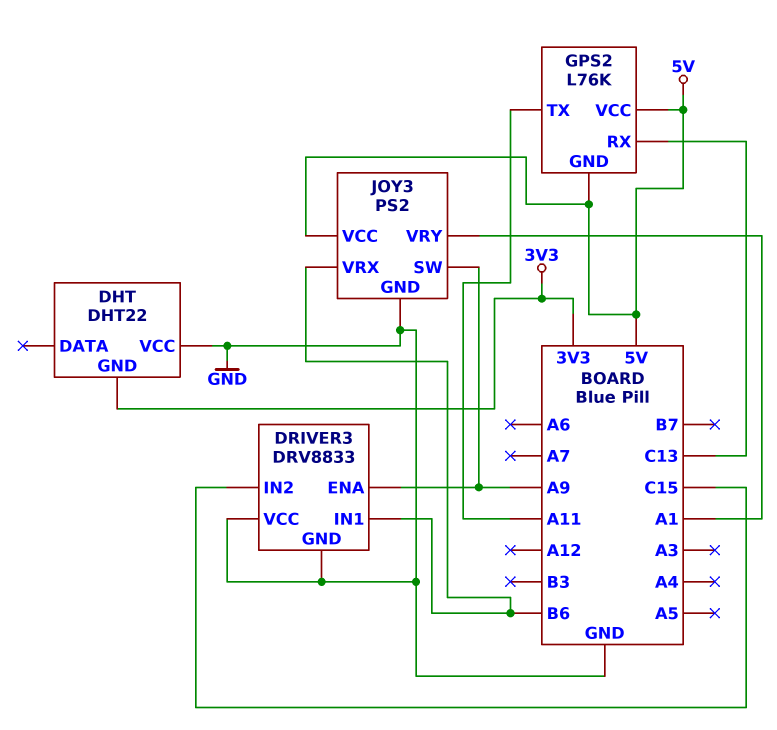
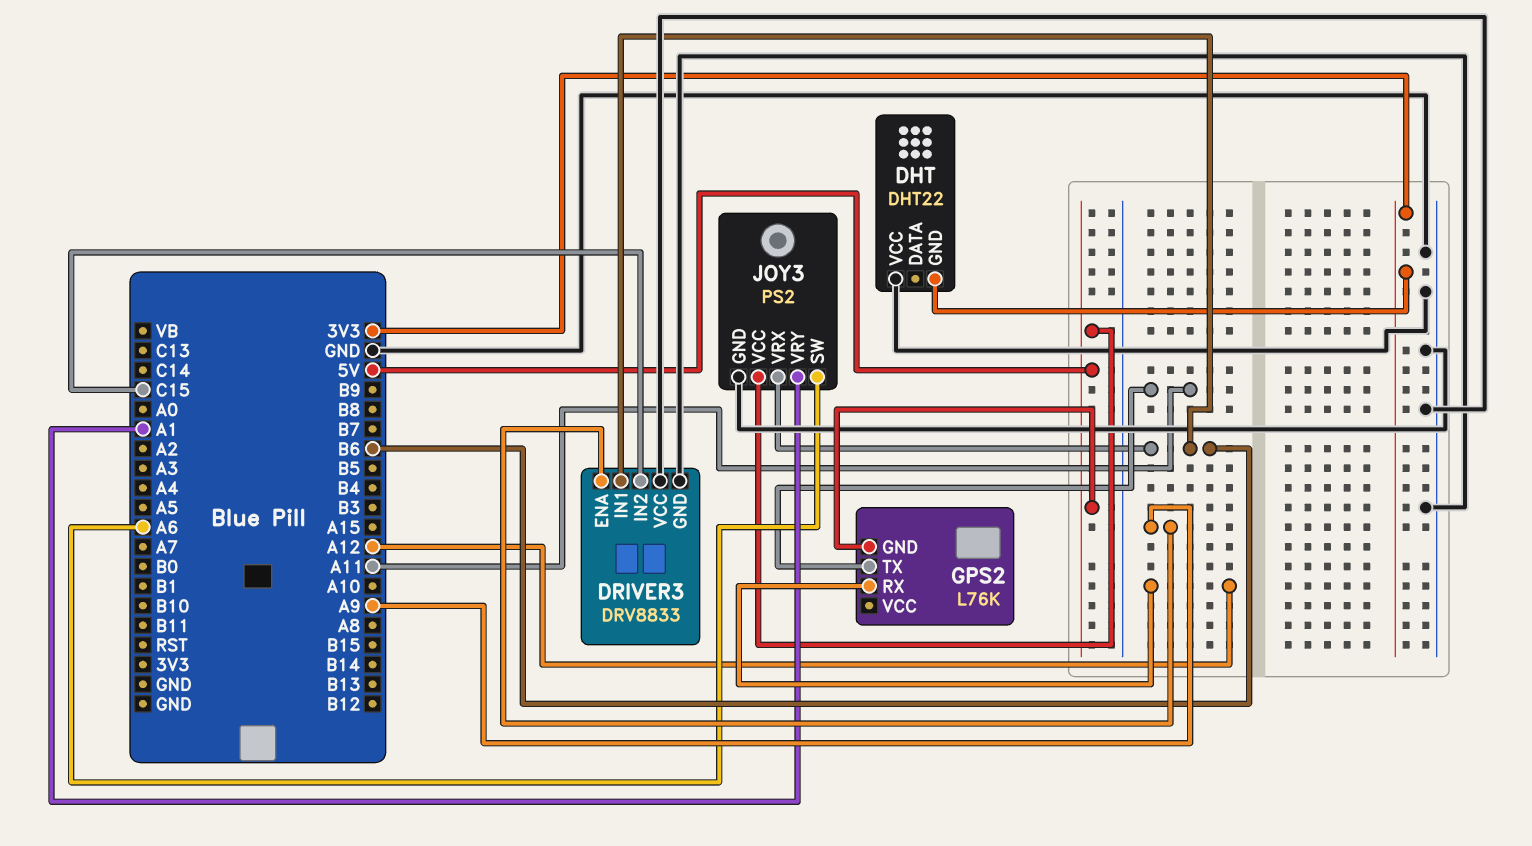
GPS2 pin RX: C13 -> A12
GPS2 pin VCC: 5V -> none
JOY3 pin SW: A9 -> A6

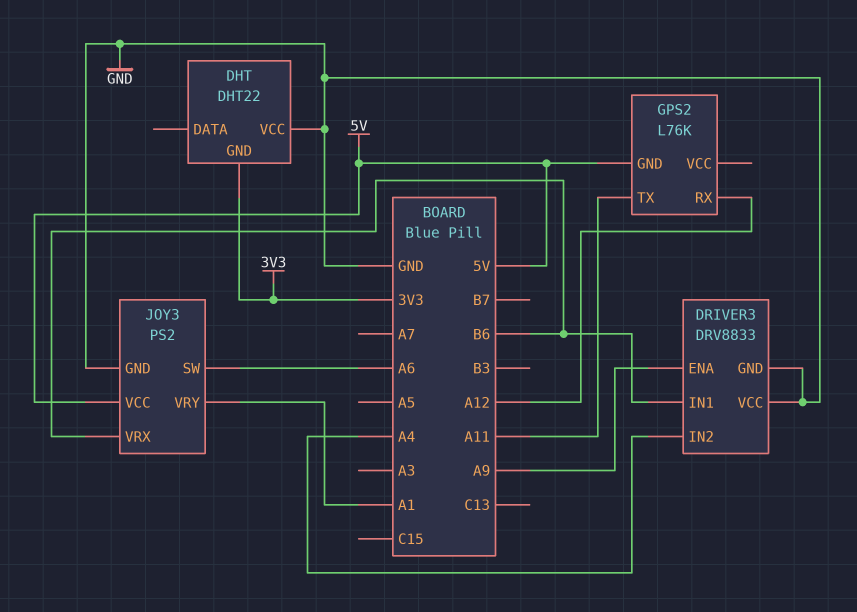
DRIVER3 pin IN2: C15 -> A4

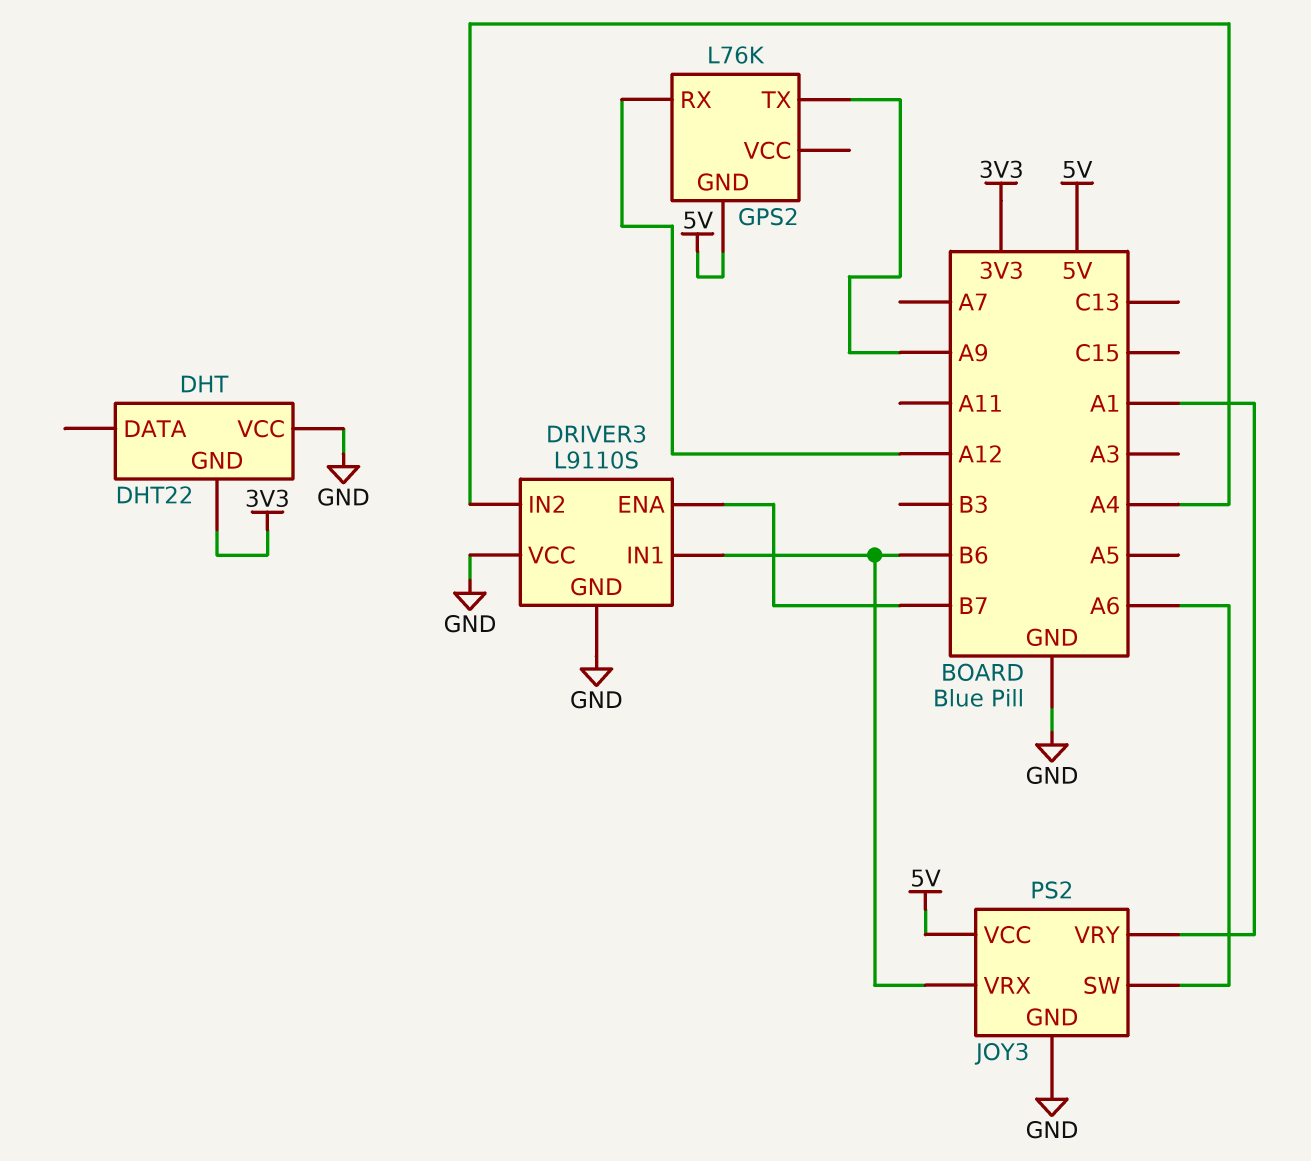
DRIVER3: DRV8833 -> L9110S
DRIVER3 pin ENA: A9 -> B7
GPS2 pin TX: A11 -> A9

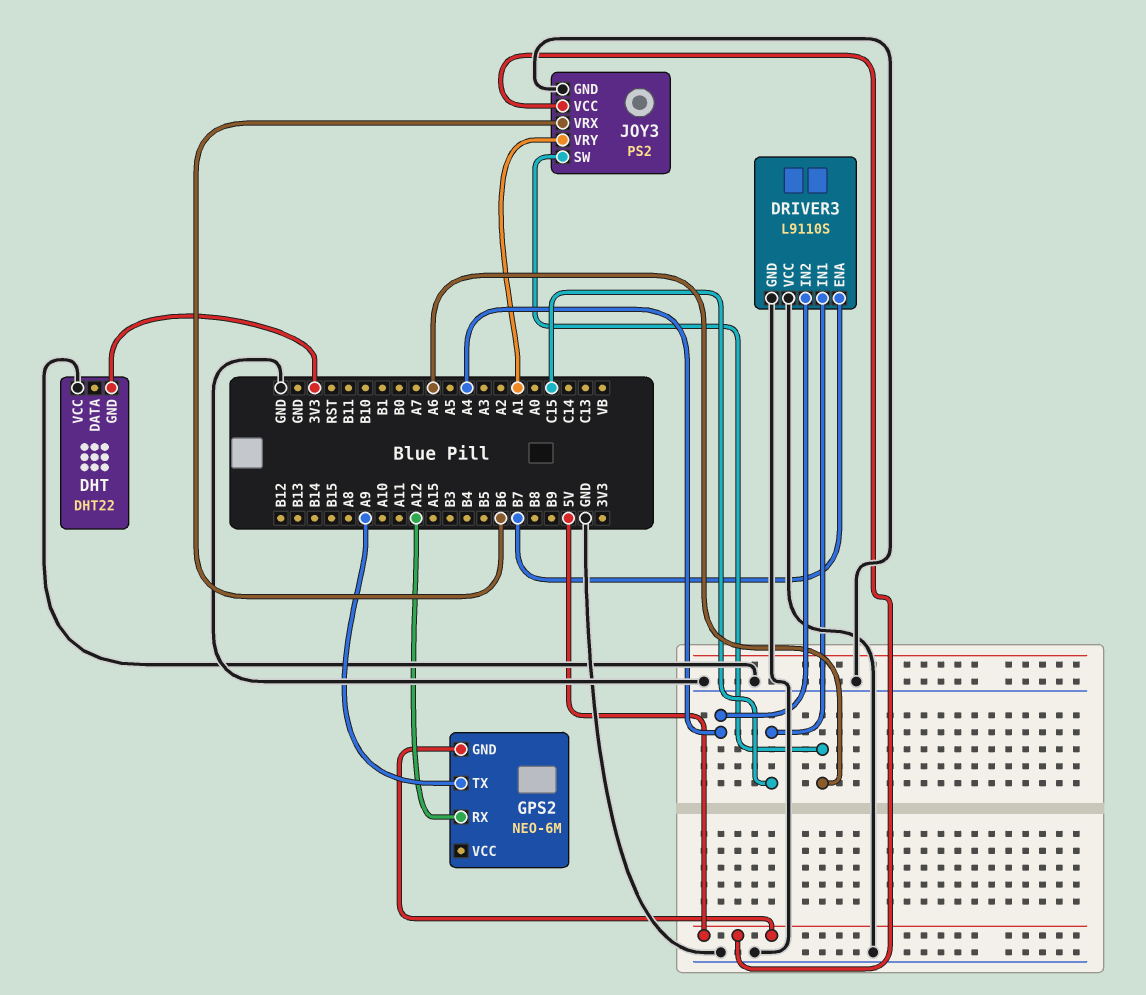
DRIVER3 pin IN1: B6 -> C15
GPS2: L76K -> NEO-6M

